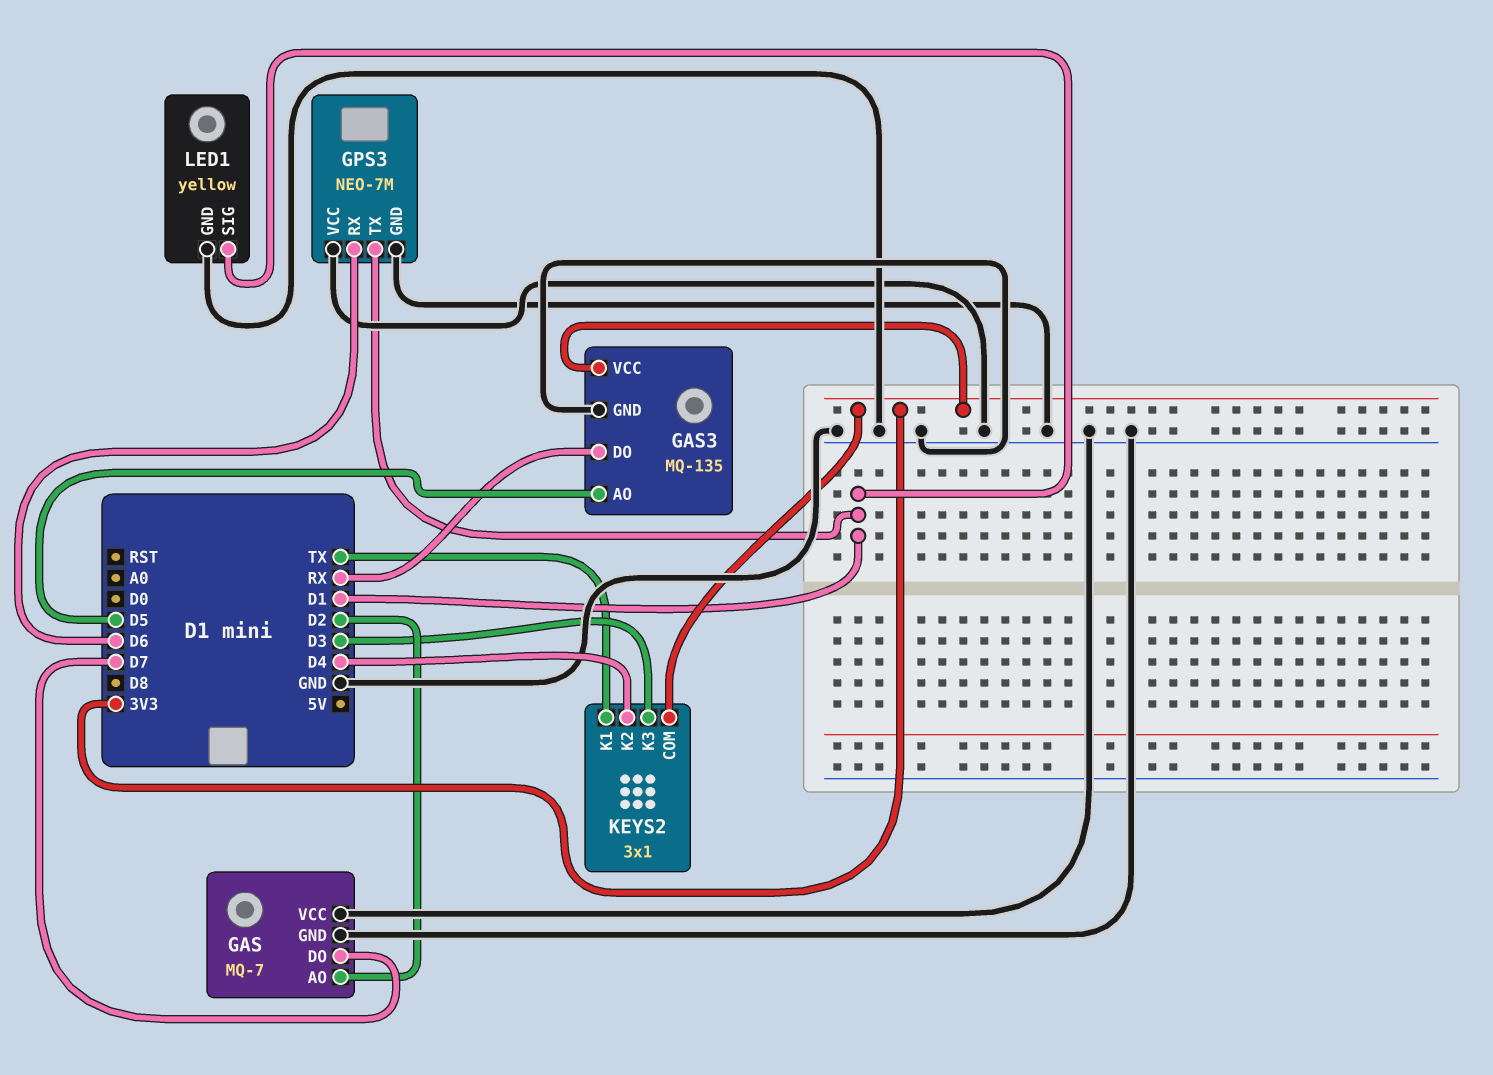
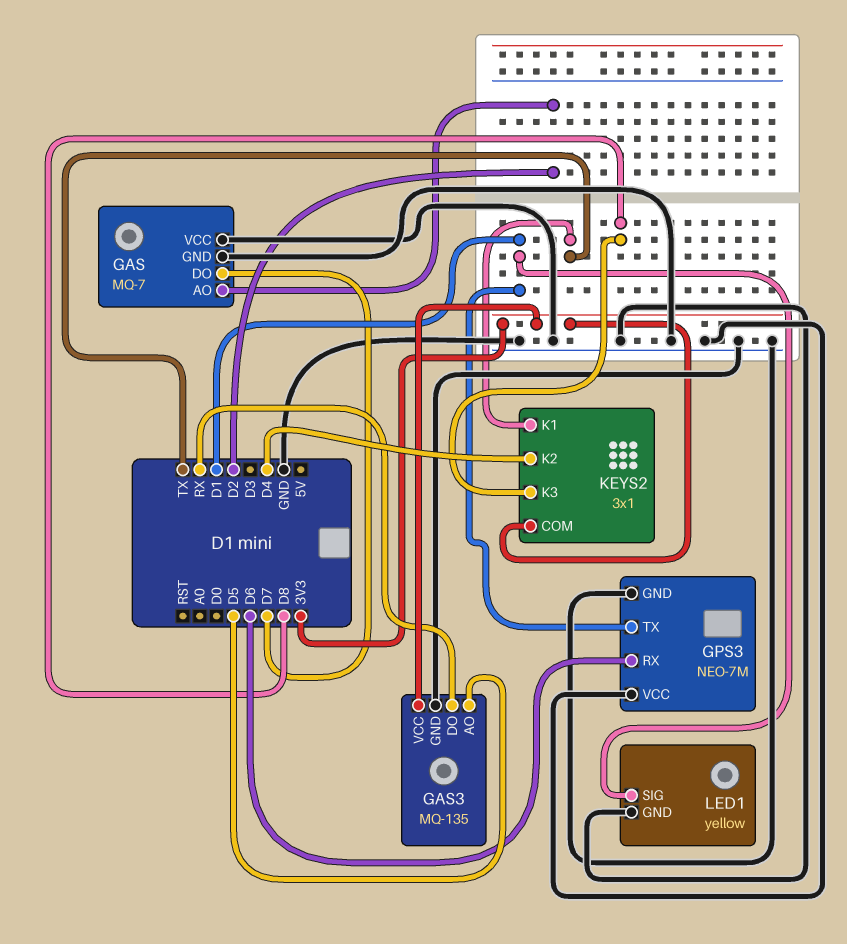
KEYS2 pin K3: D3 -> D8

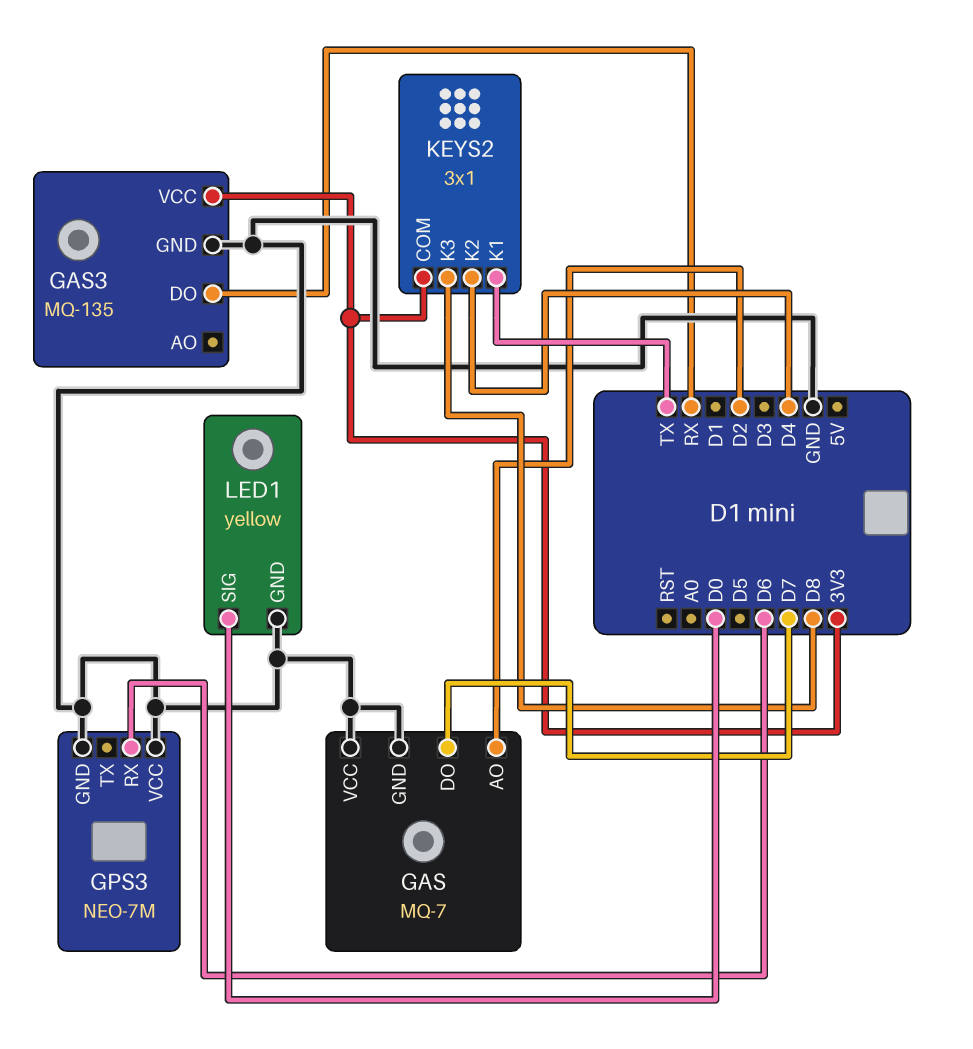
GAS3 pin AO: D5 -> none
GPS3 pin TX: D1 -> none
LED1 pin SIG: D1 -> D0

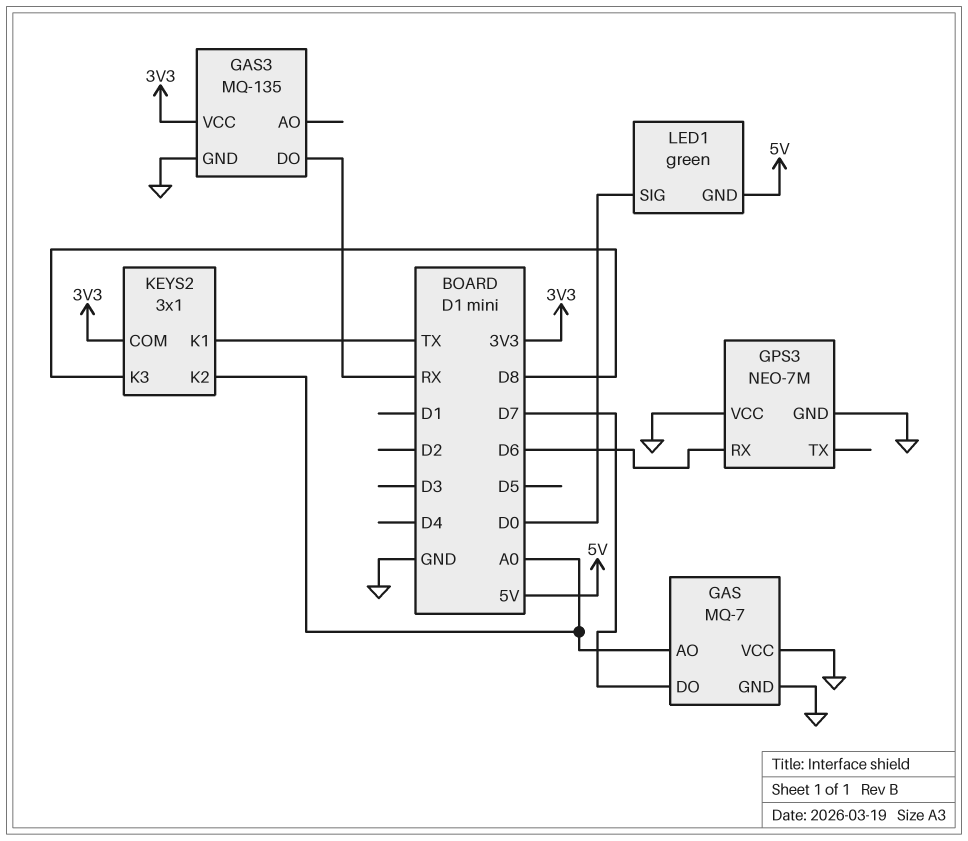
GAS pin AO: D2 -> A0
KEYS2 pin K2: D4 -> A0
LED1: yellow -> green
LED1 pin GND: GND -> 5V

